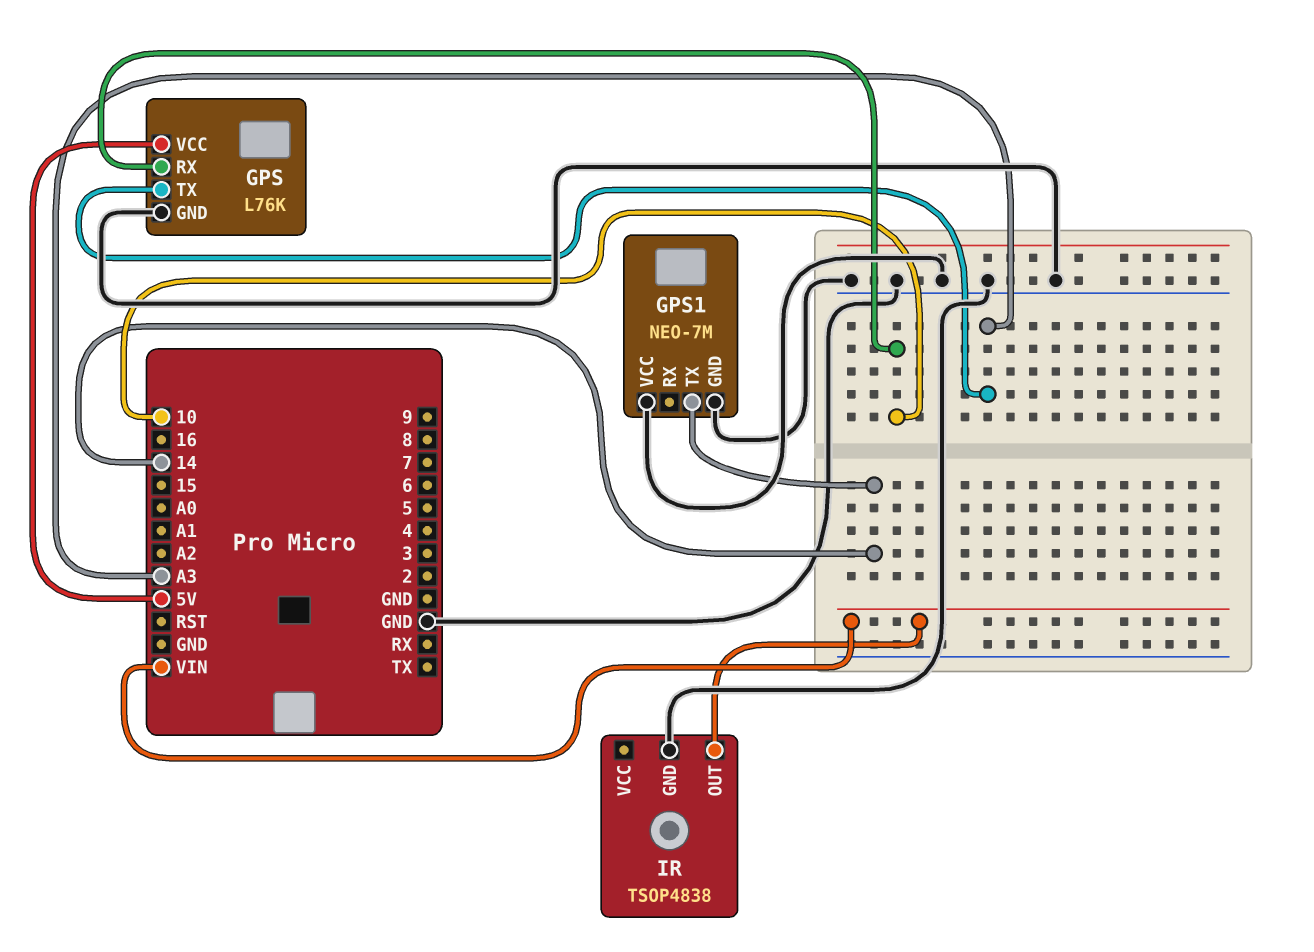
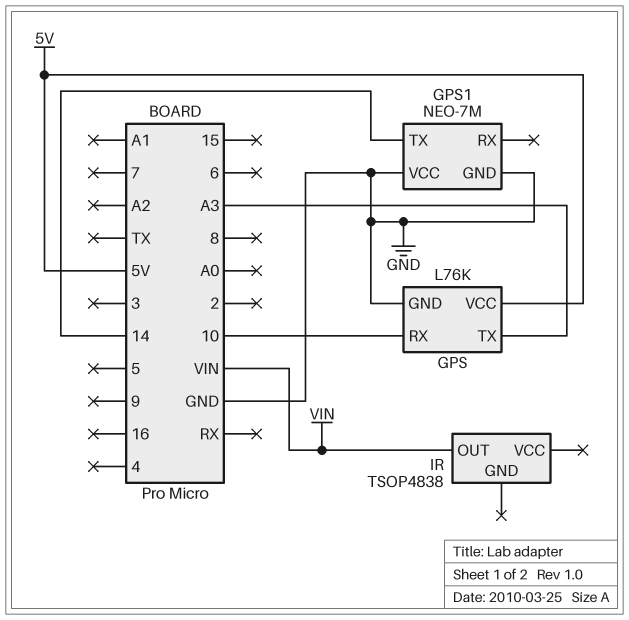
IR pin GND: GND -> none

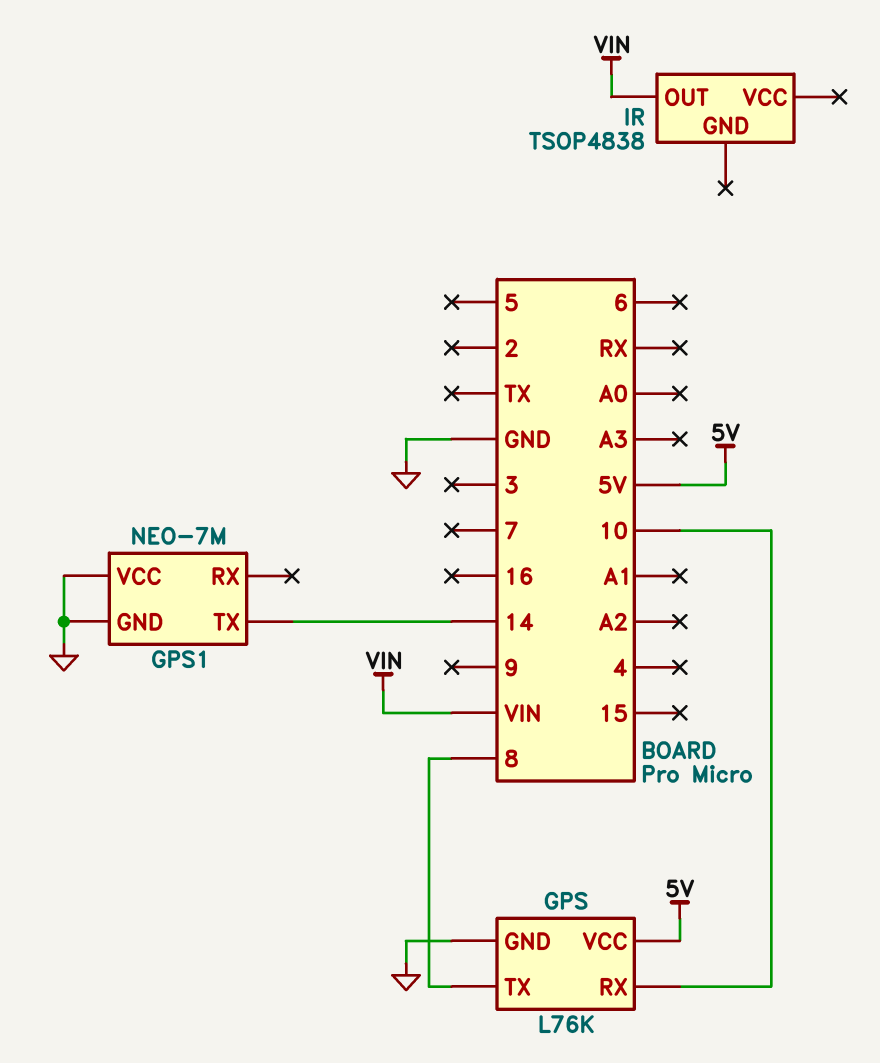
GPS pin TX: A3 -> 8

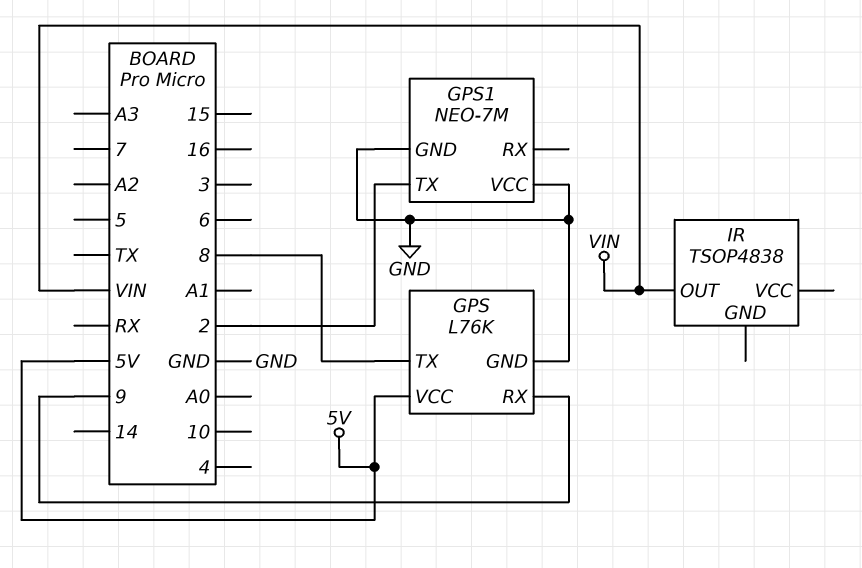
GPS pin RX: 10 -> 9
GPS1 pin TX: 14 -> 2

